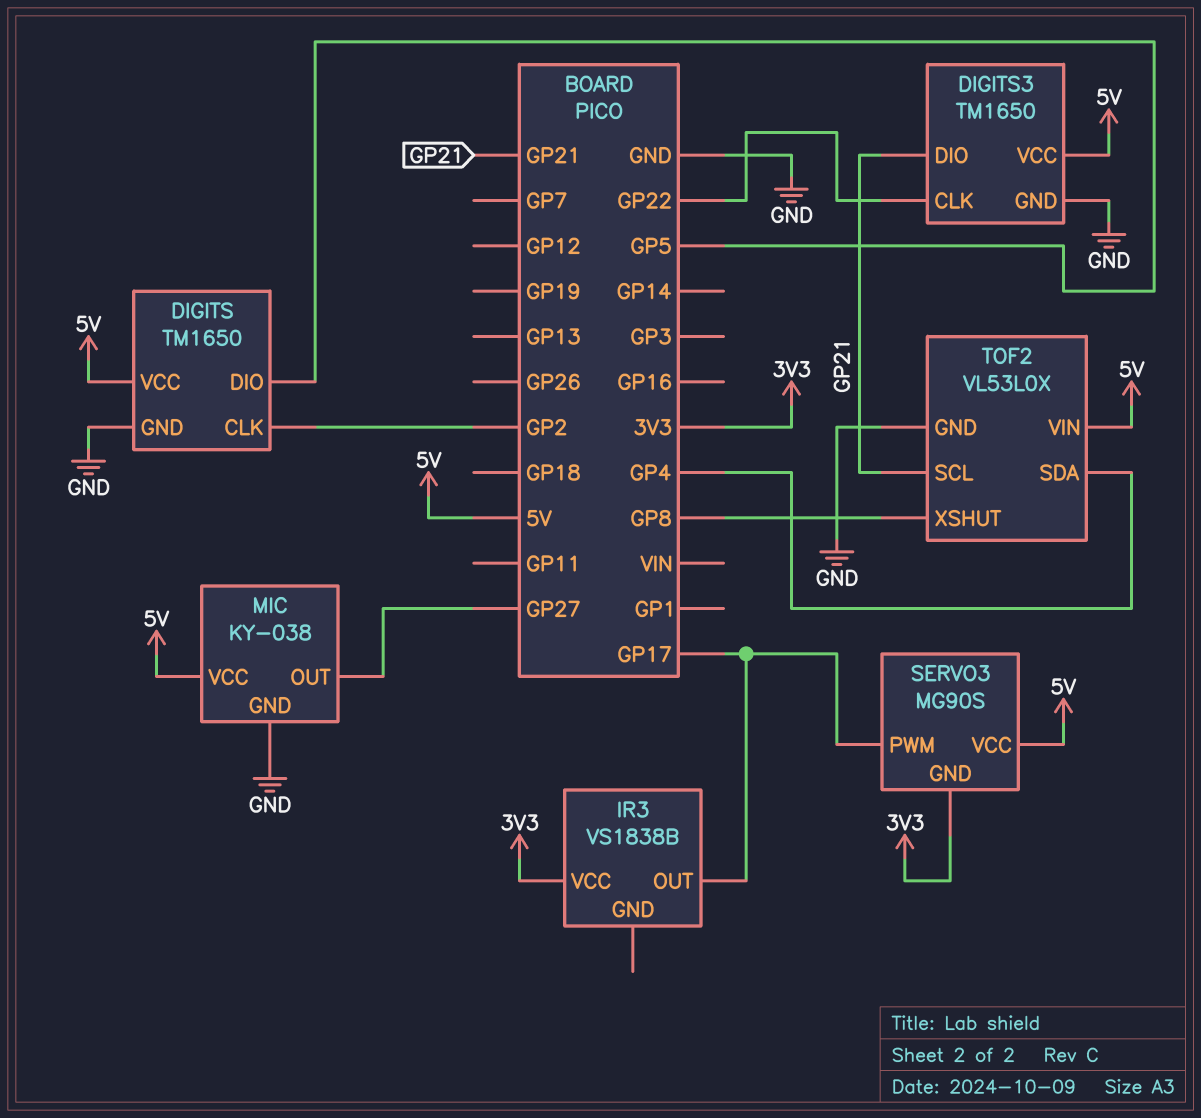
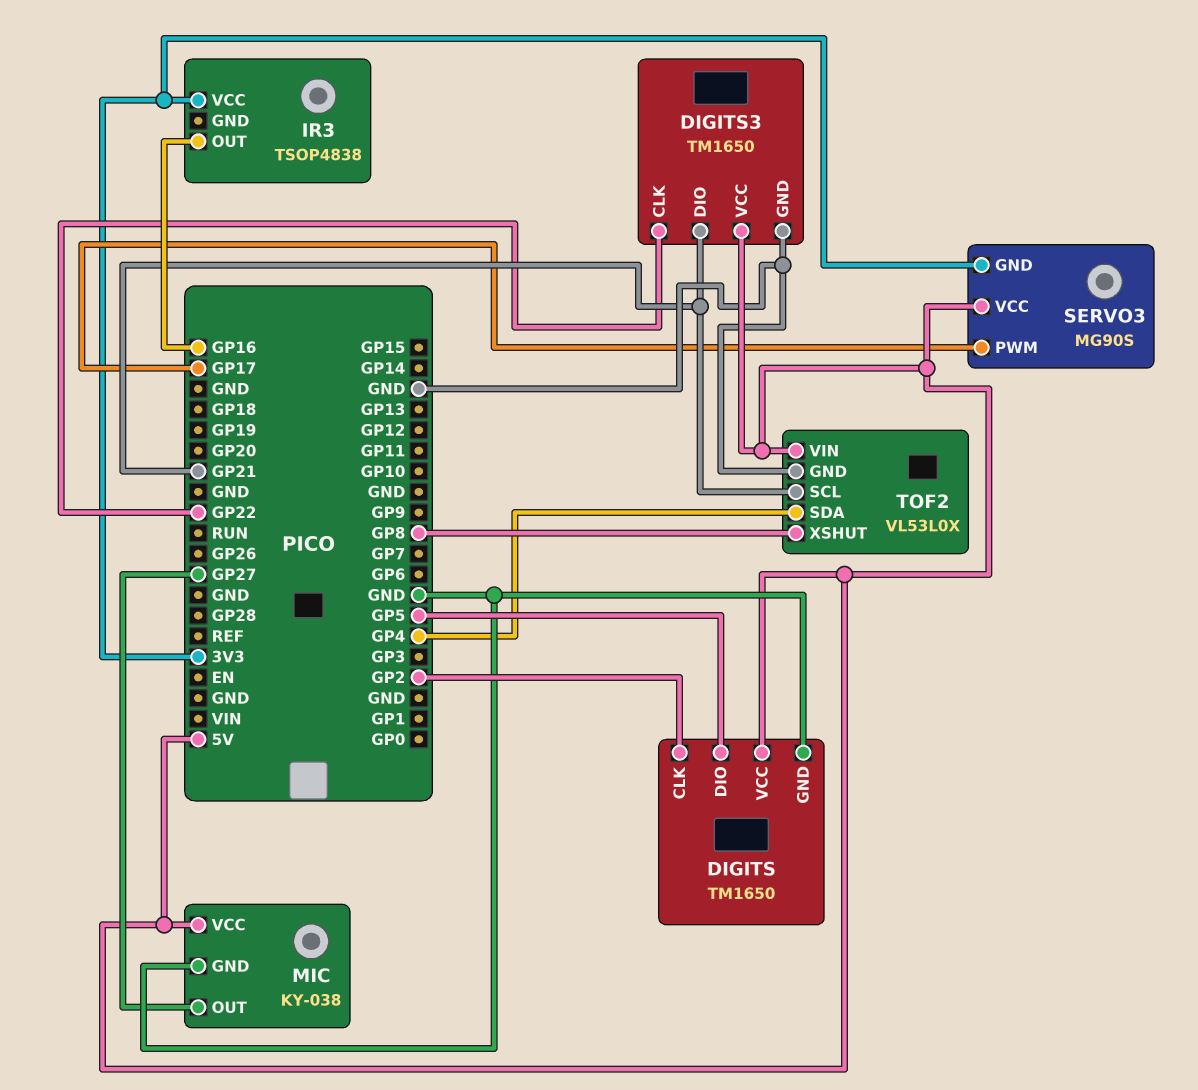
IR3: VS1838B -> TSOP4838
IR3 pin OUT: GP17 -> GP16

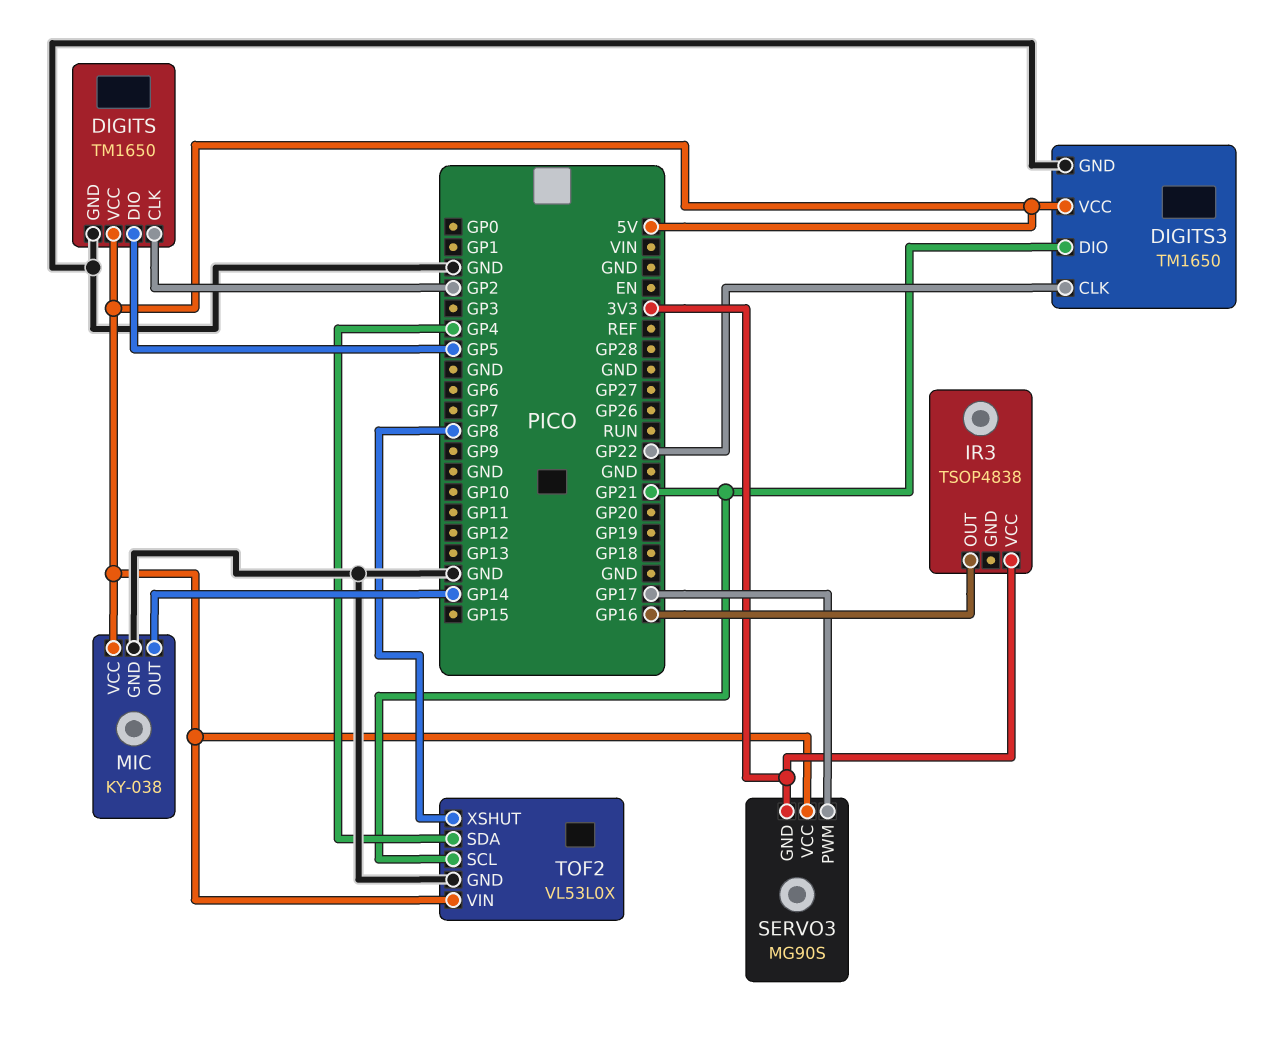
MIC pin OUT: GP27 -> GP14

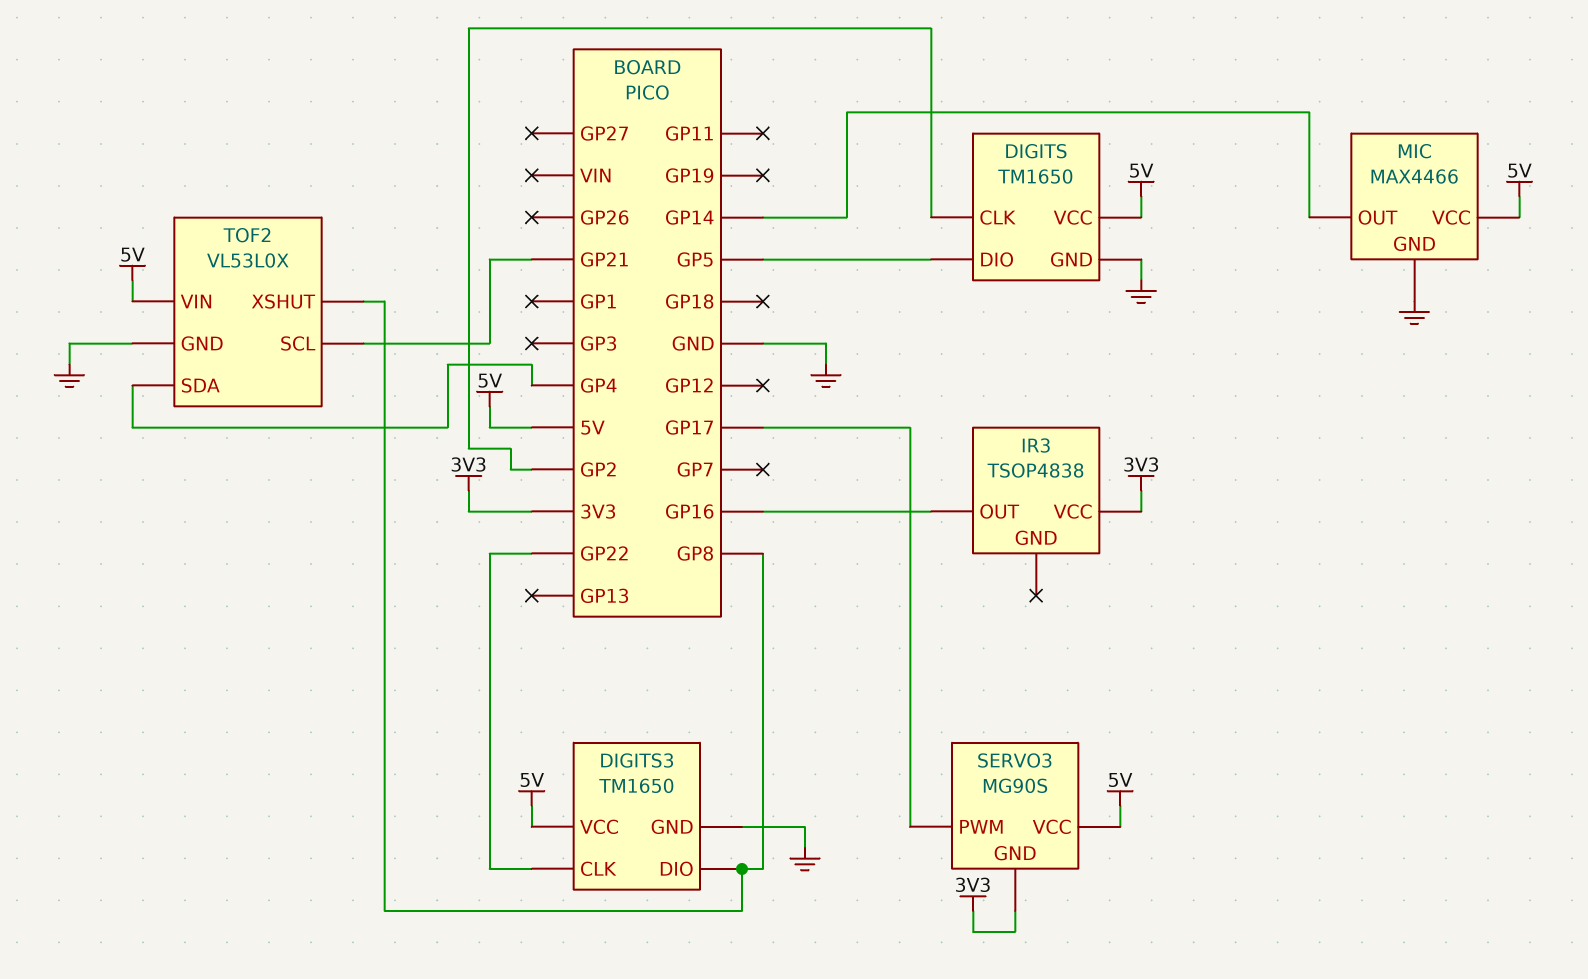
DIGITS3 pin DIO: GP21 -> GP8
MIC: KY-038 -> MAX4466

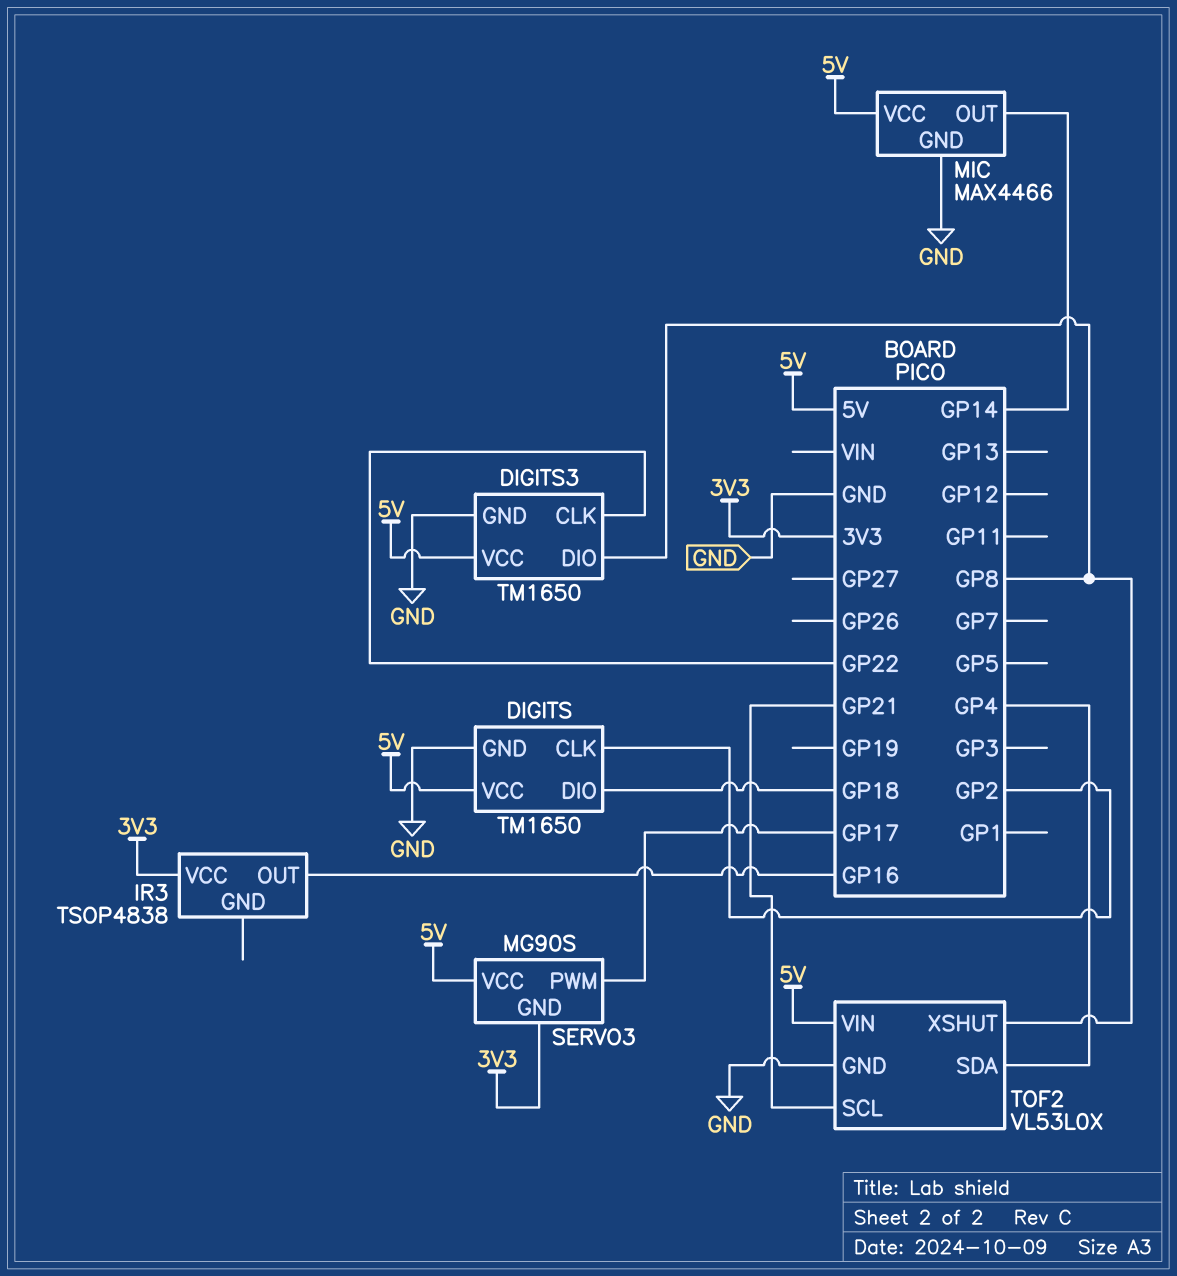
DIGITS pin DIO: GP5 -> GP18

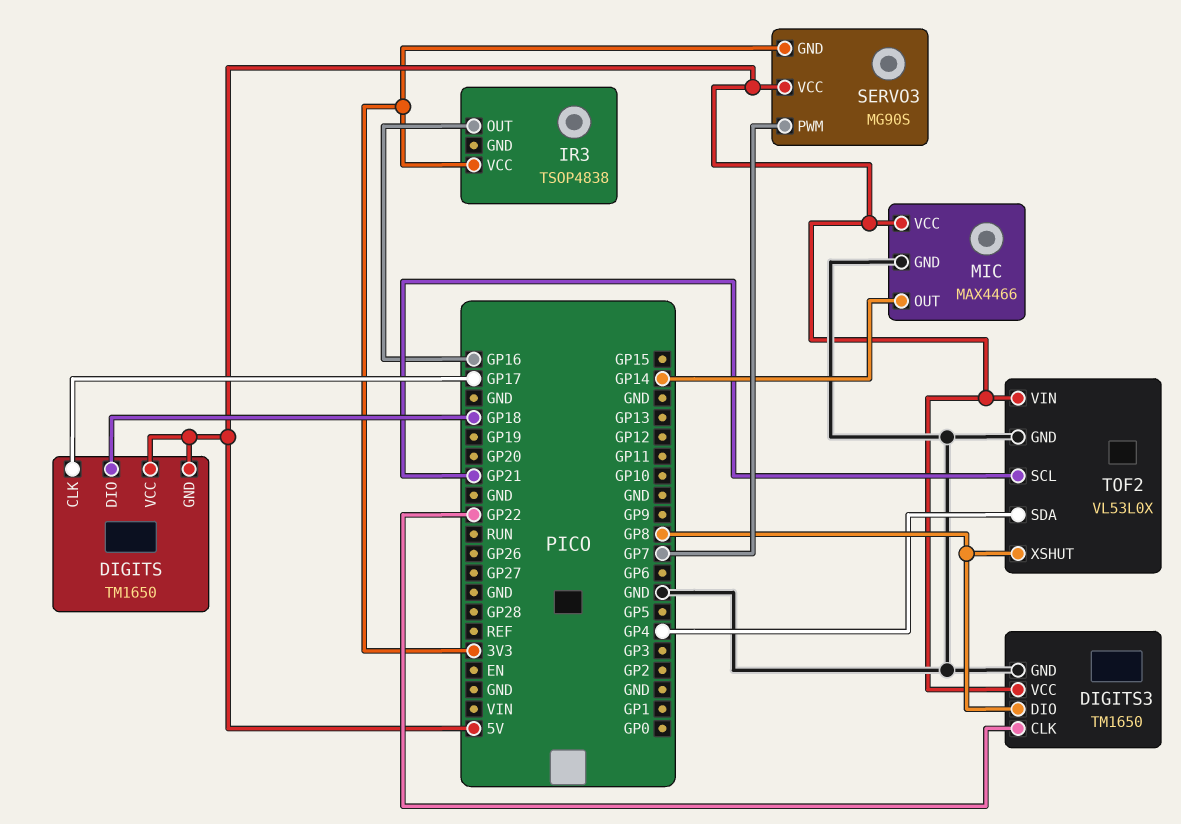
DIGITS pin CLK: GP2 -> GP17
DIGITS pin GND: GND -> 5V
SERVO3 pin PWM: GP17 -> GP7

